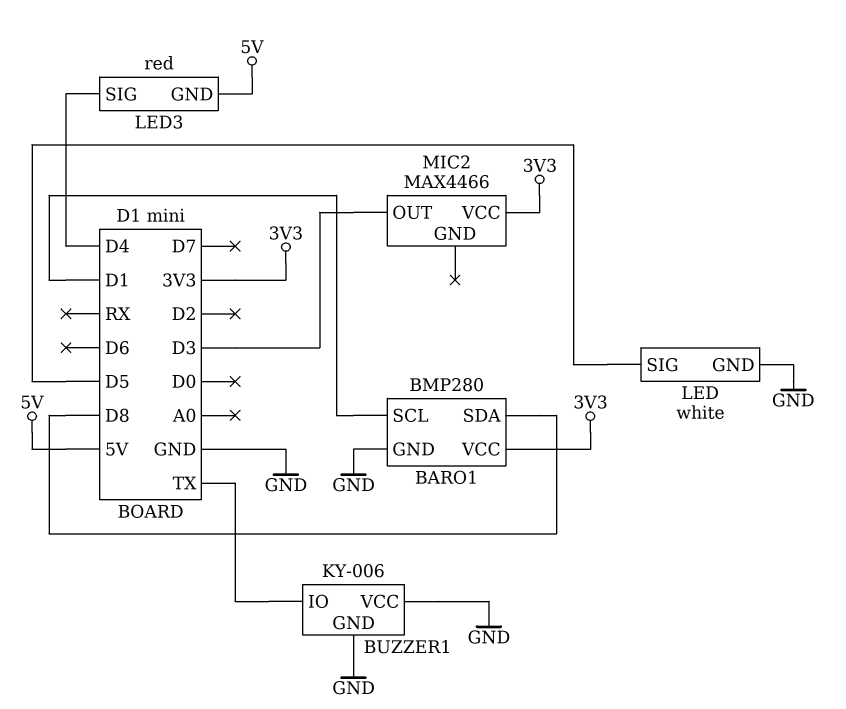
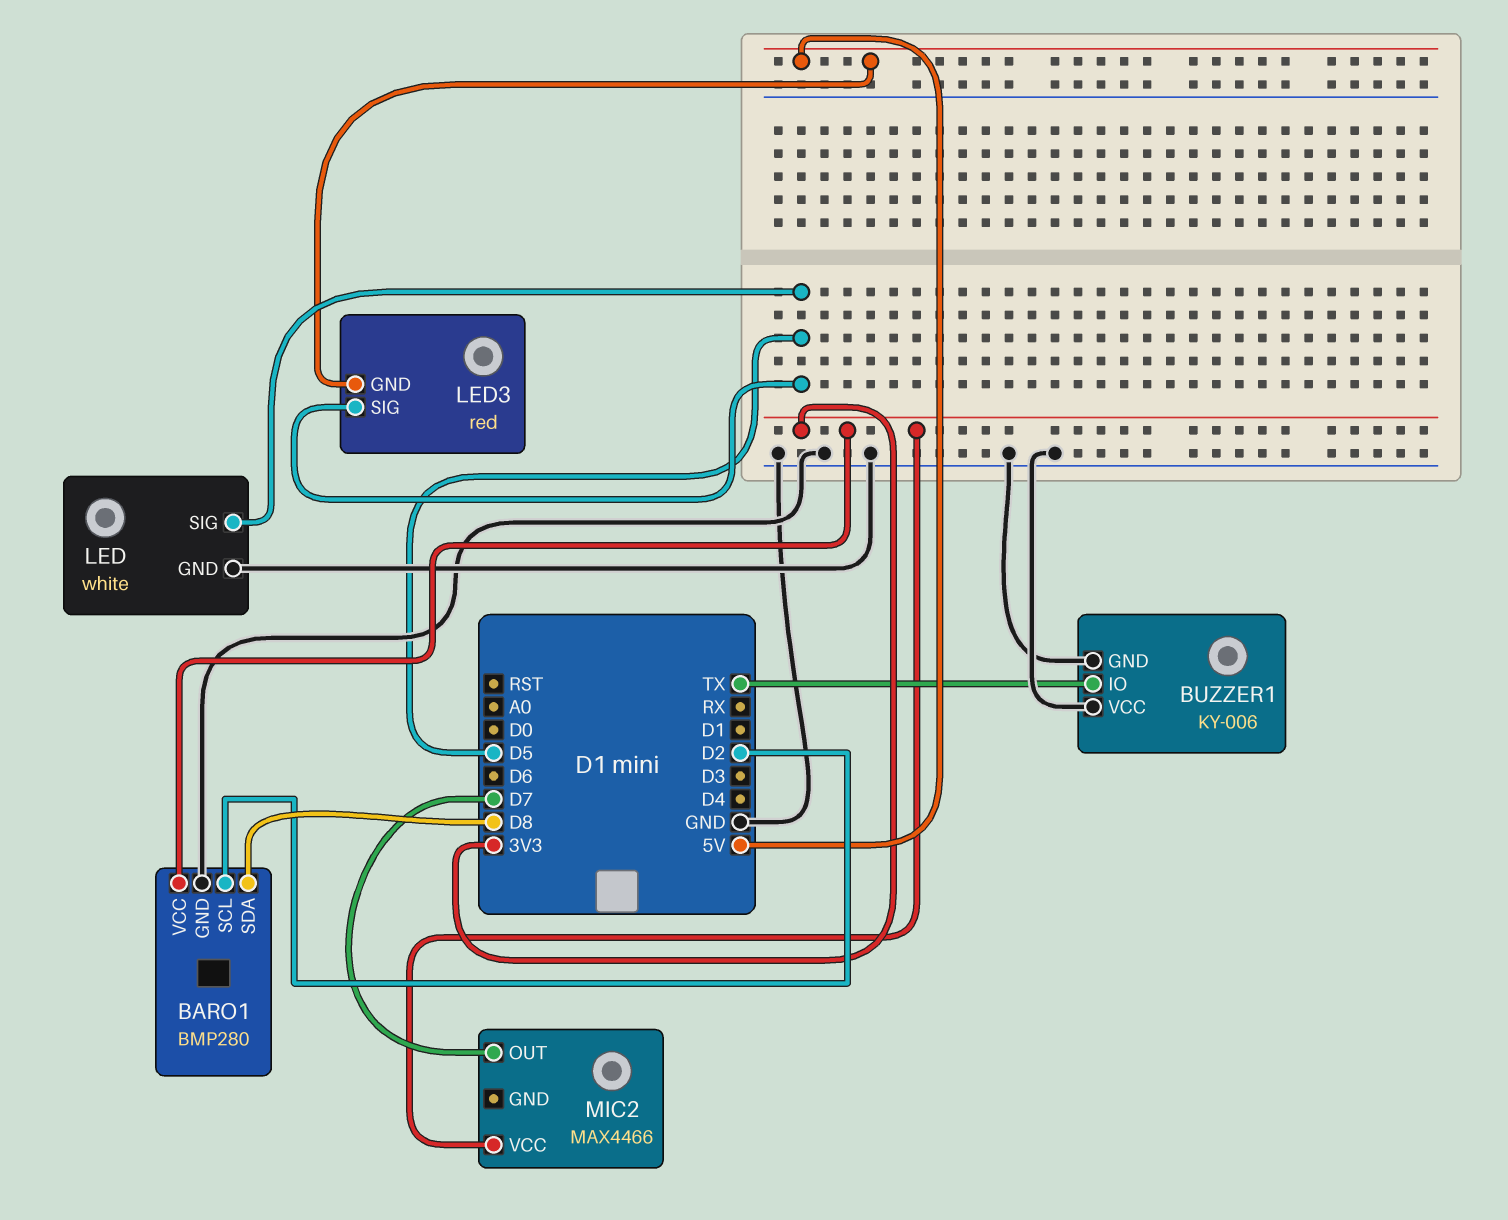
BARO1 pin SCL: D1 -> D2
LED3 pin SIG: D4 -> D5
MIC2 pin OUT: D3 -> D7

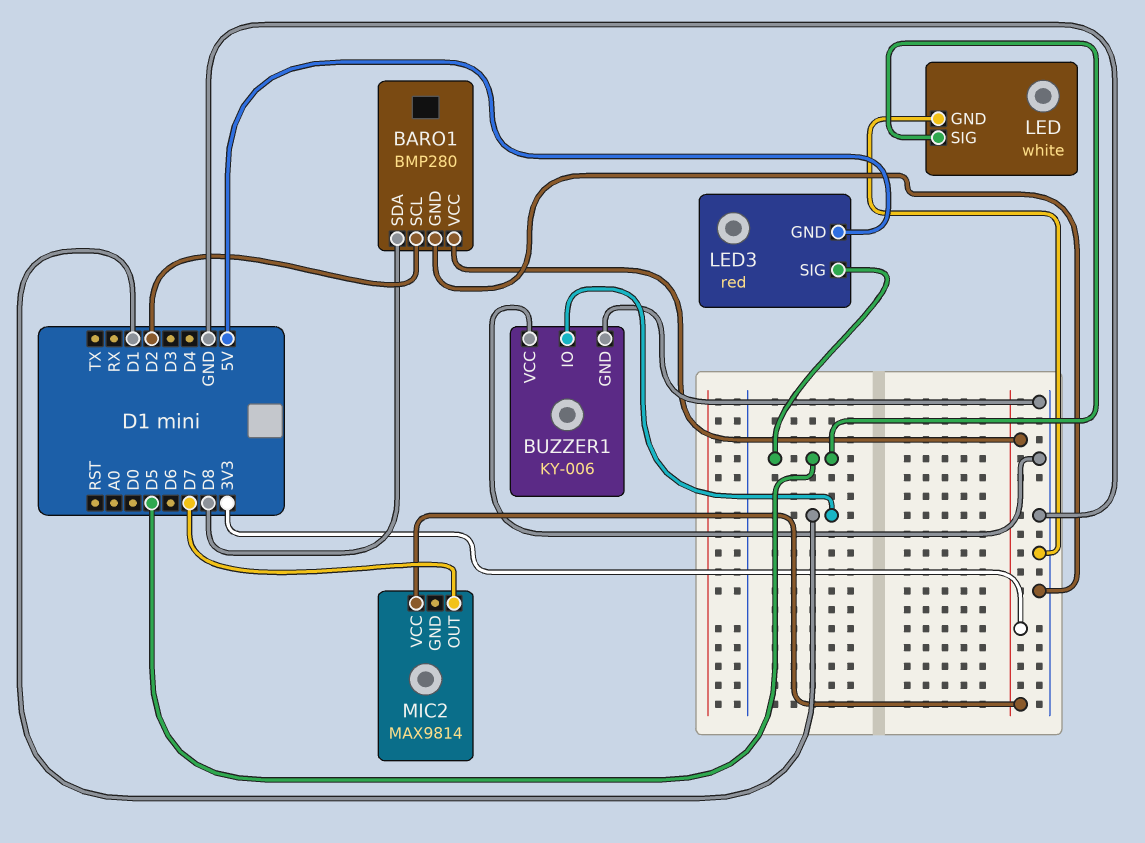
BUZZER1 pin IO: TX -> D1
MIC2: MAX4466 -> MAX9814

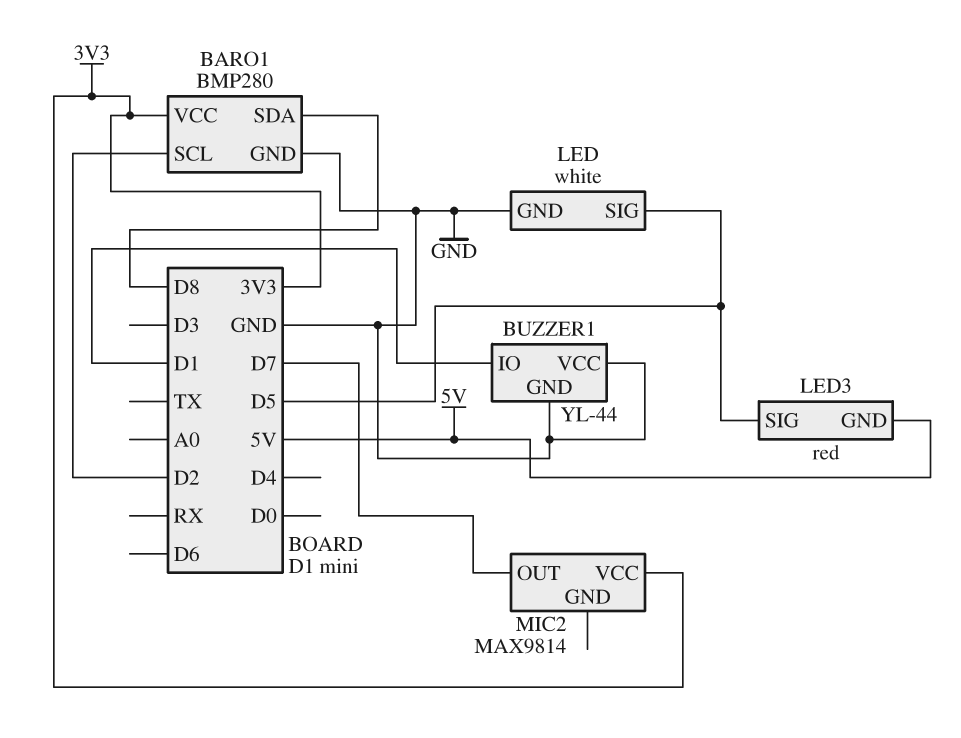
BUZZER1: KY-006 -> YL-44

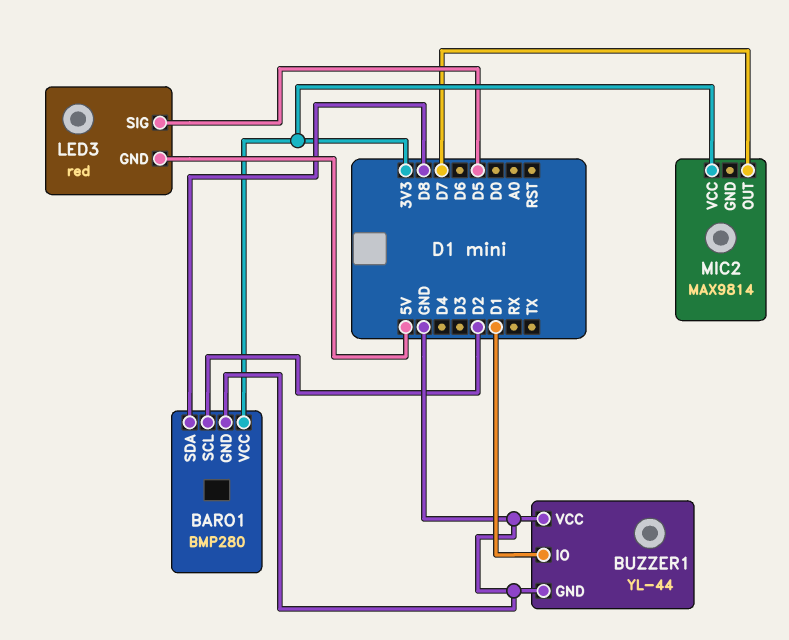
LED: white -> none
LED pin GND: GND -> none
LED pin SIG: D5 -> none

